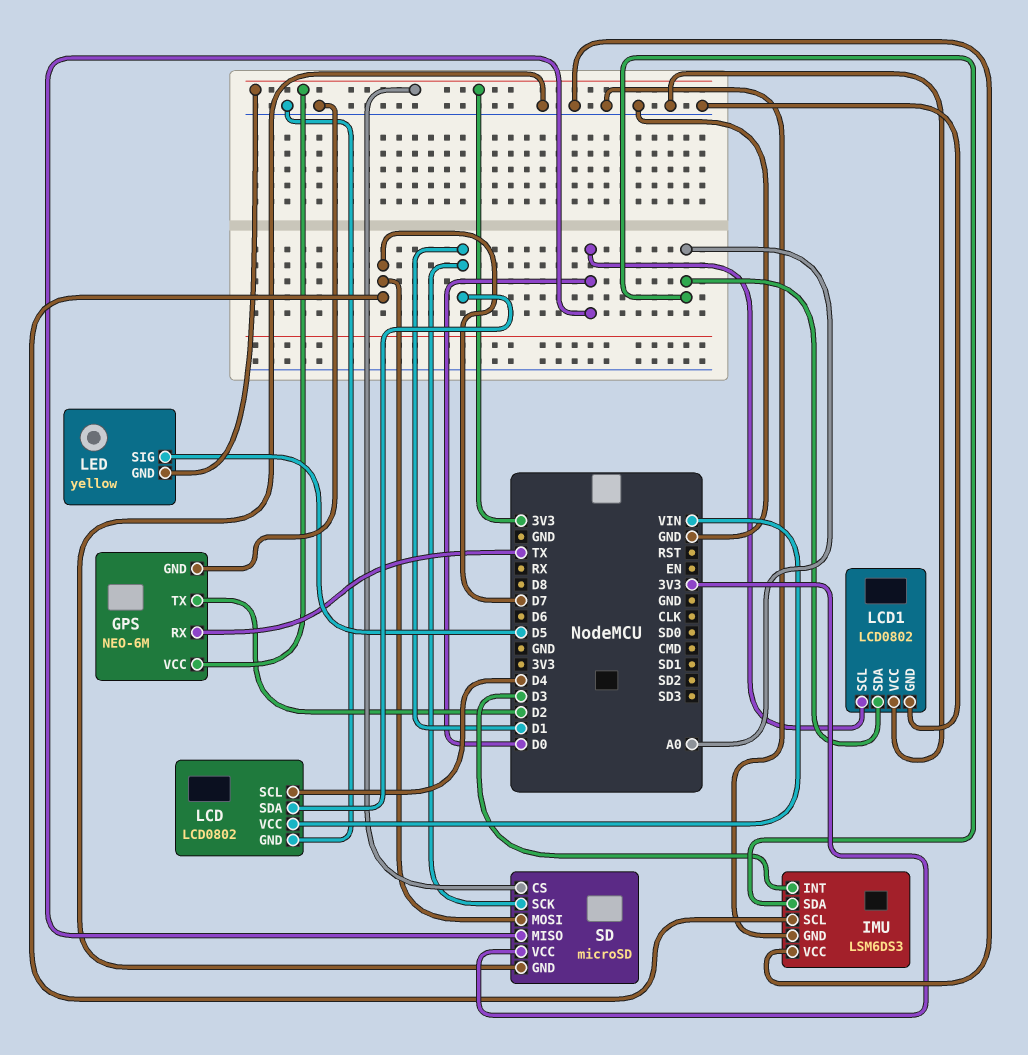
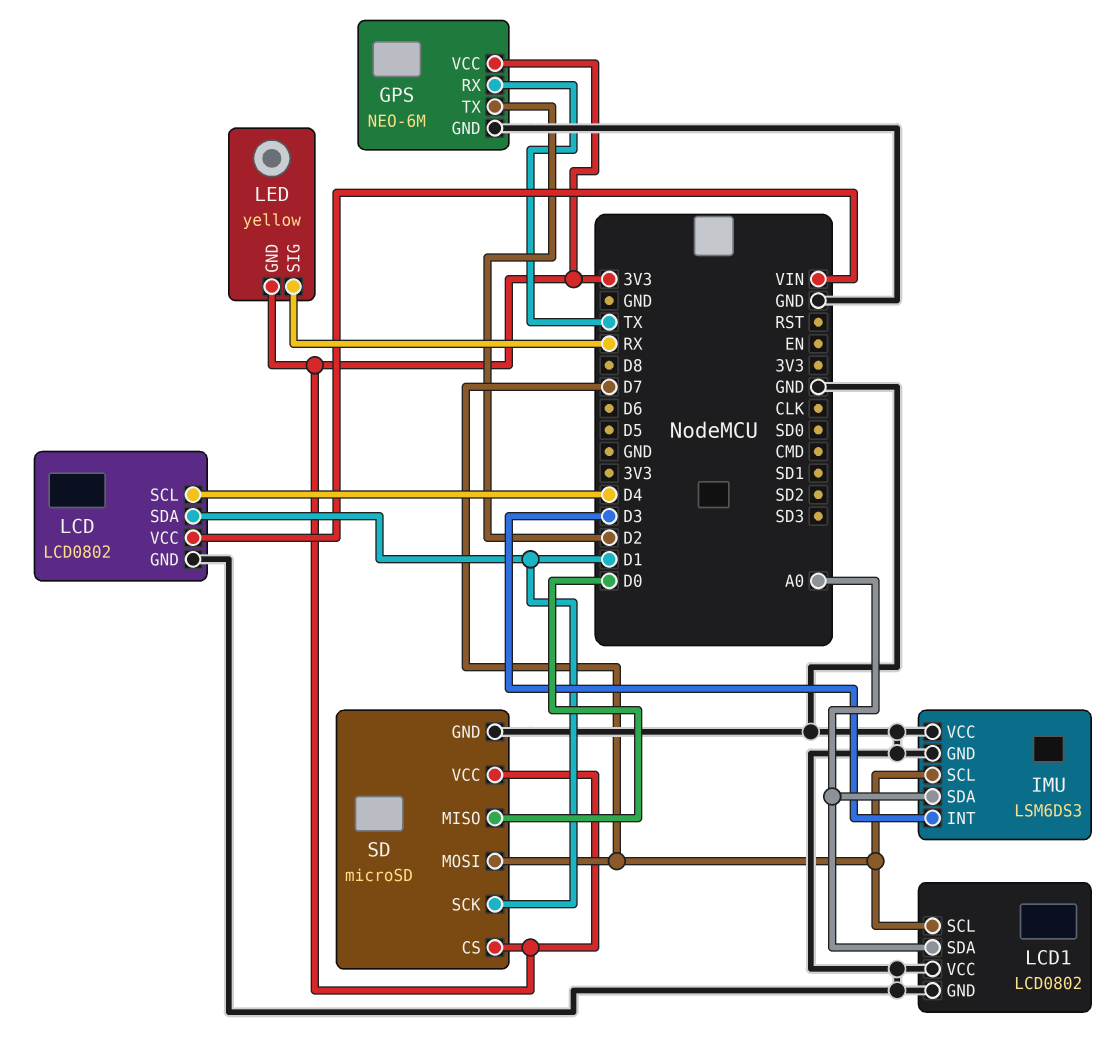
LCD1 pin SCL: D0 -> D7
LED pin SIG: D5 -> RX

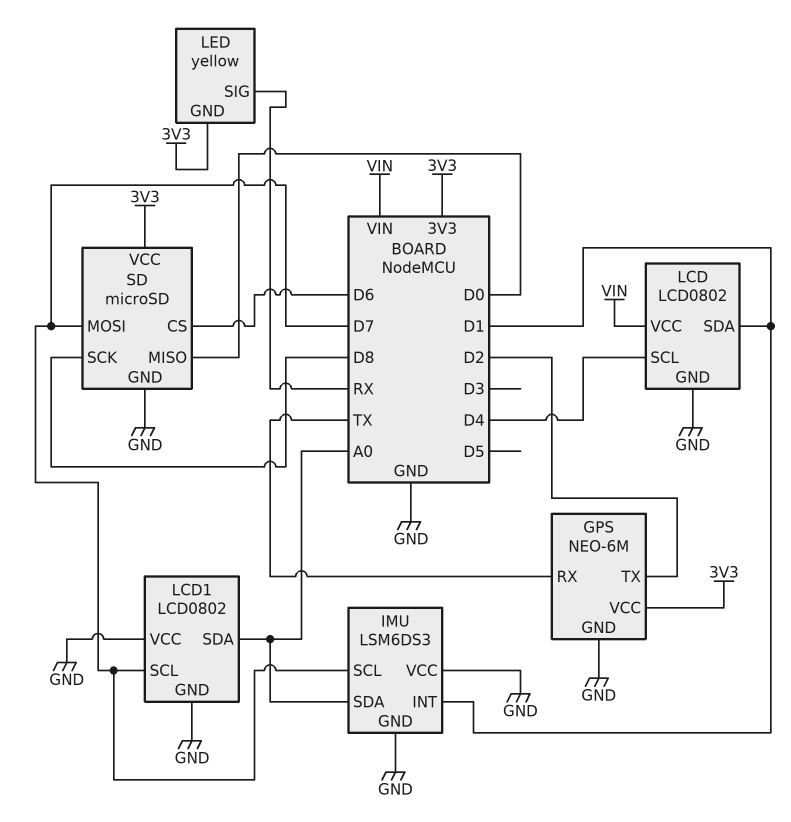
IMU pin INT: D3 -> D1
SD pin CS: 3V3 -> D6
SD pin SCK: D1 -> D8

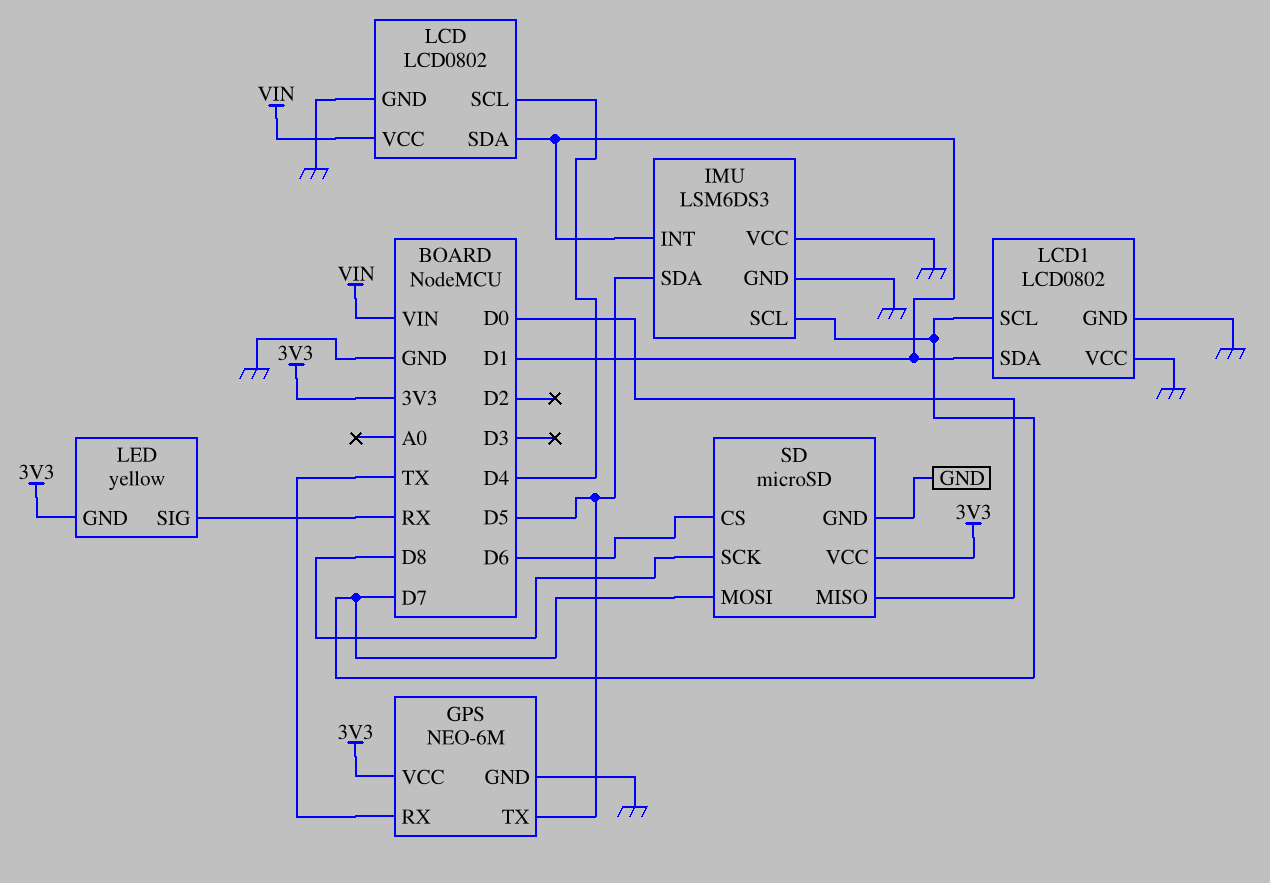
GPS pin TX: D2 -> D5
IMU pin SDA: A0 -> D5
LCD1 pin SDA: A0 -> D1

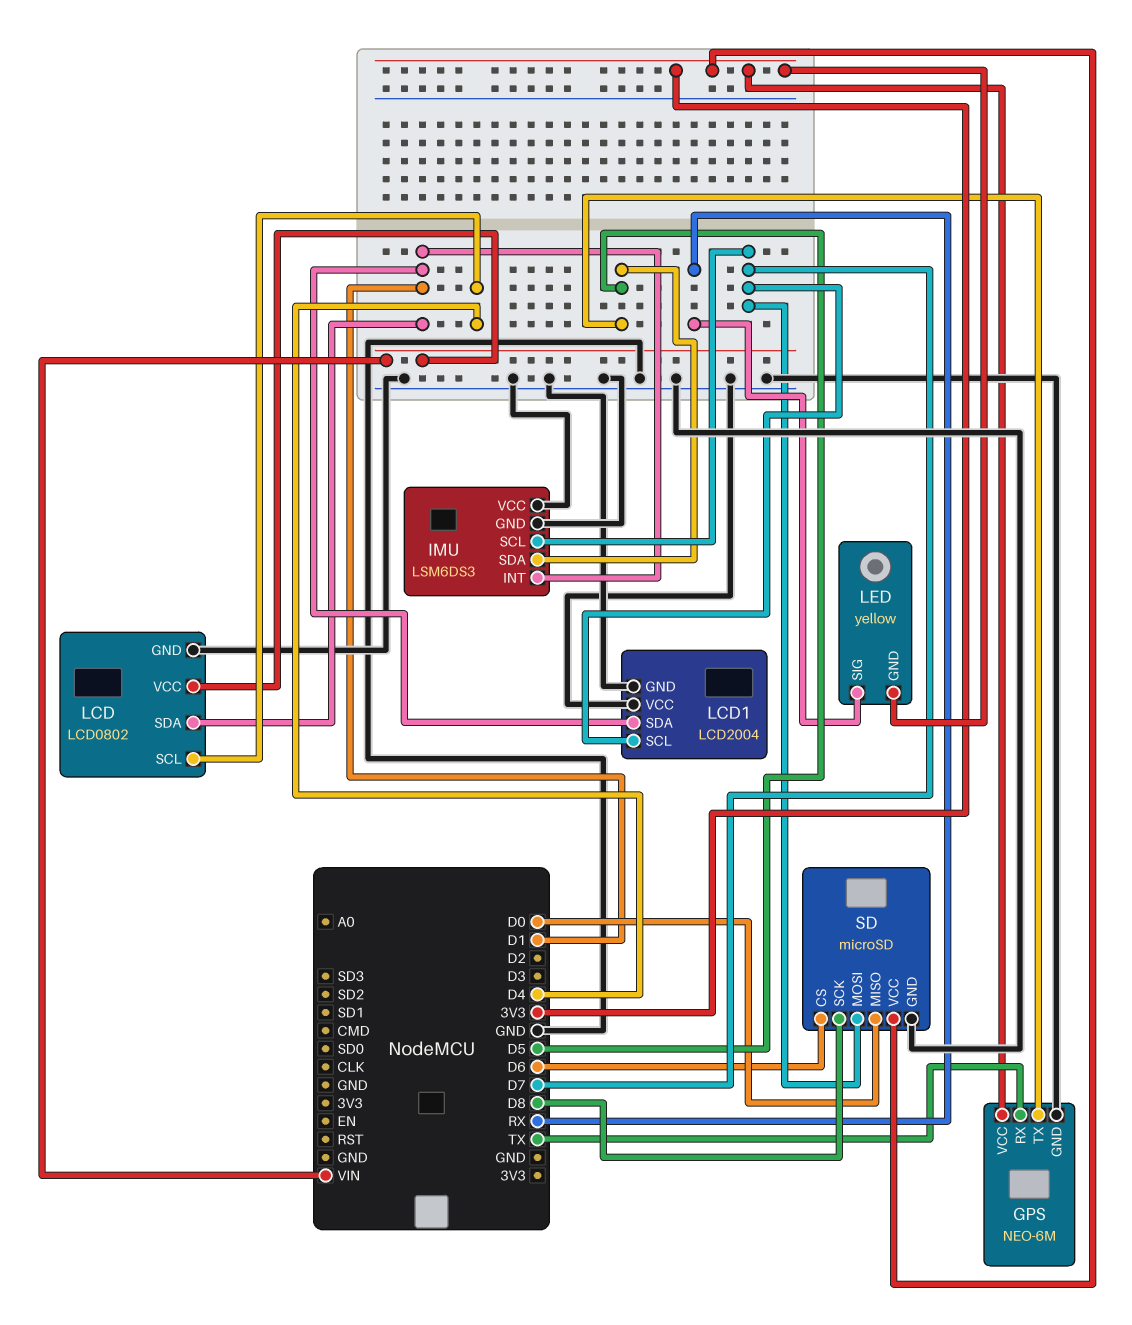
LCD1: LCD0802 -> LCD2004

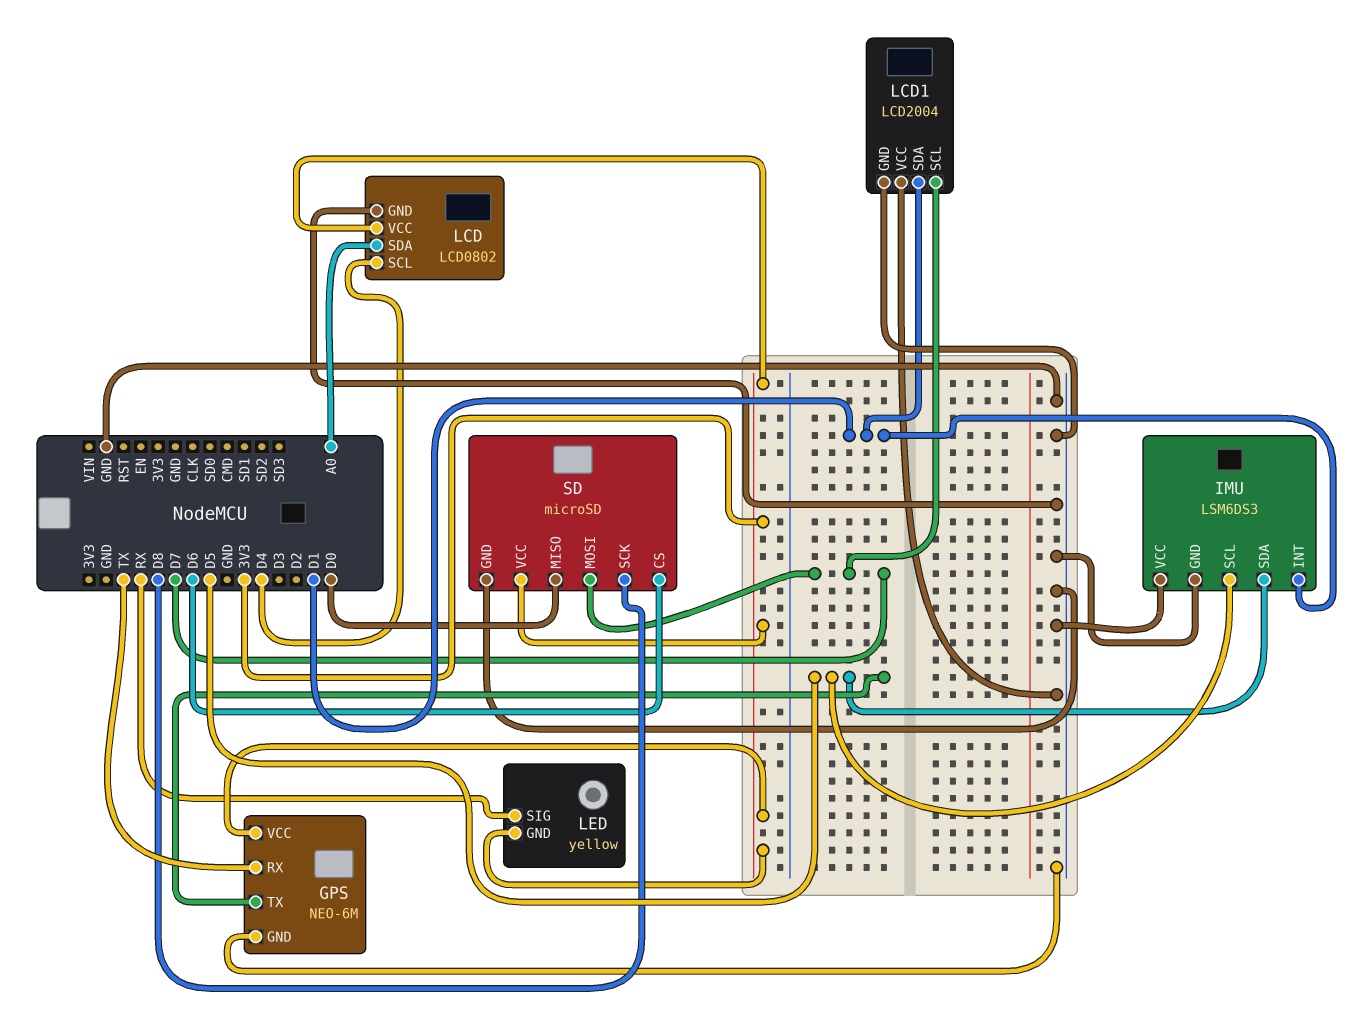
IMU pin SCL: D7 -> D5
LCD pin SDA: D1 -> A0
LCD pin VCC: VIN -> 3V3

